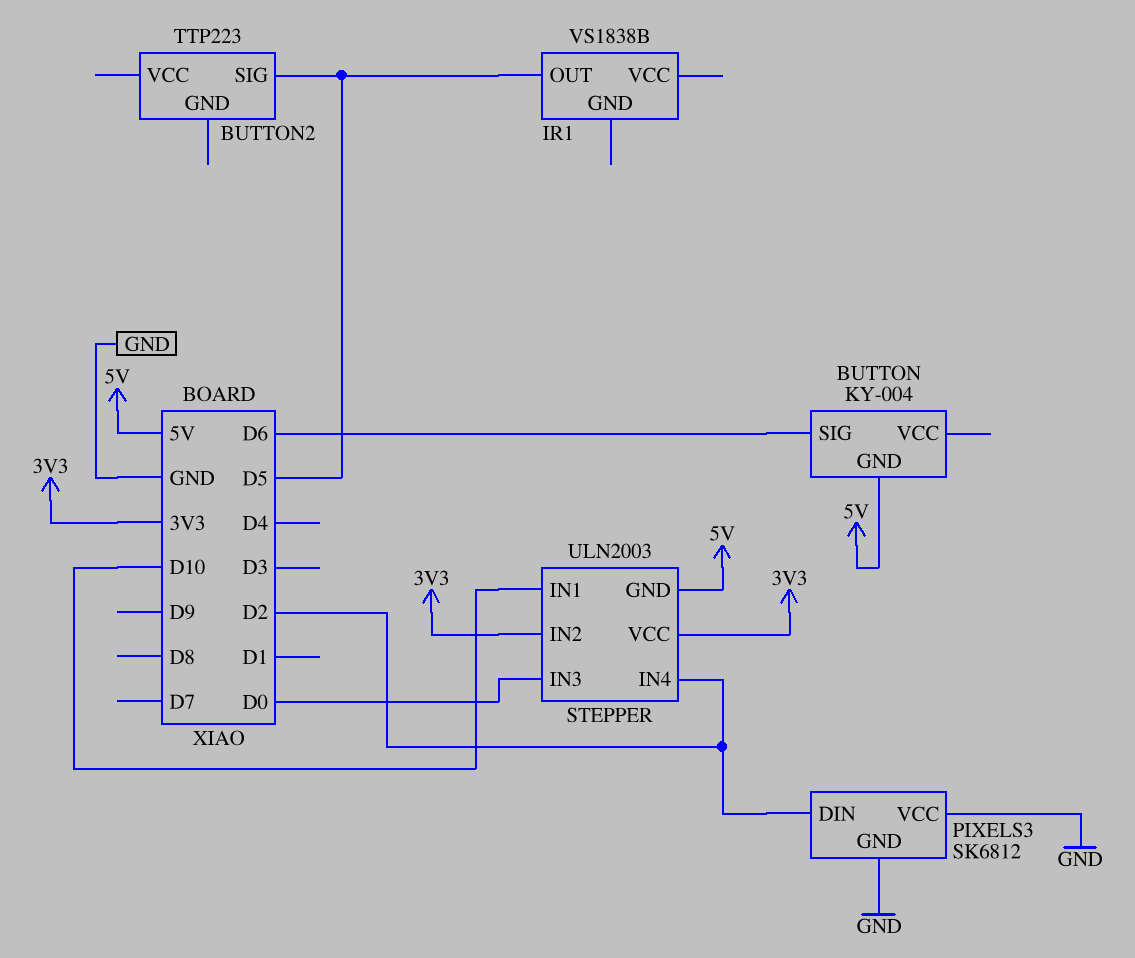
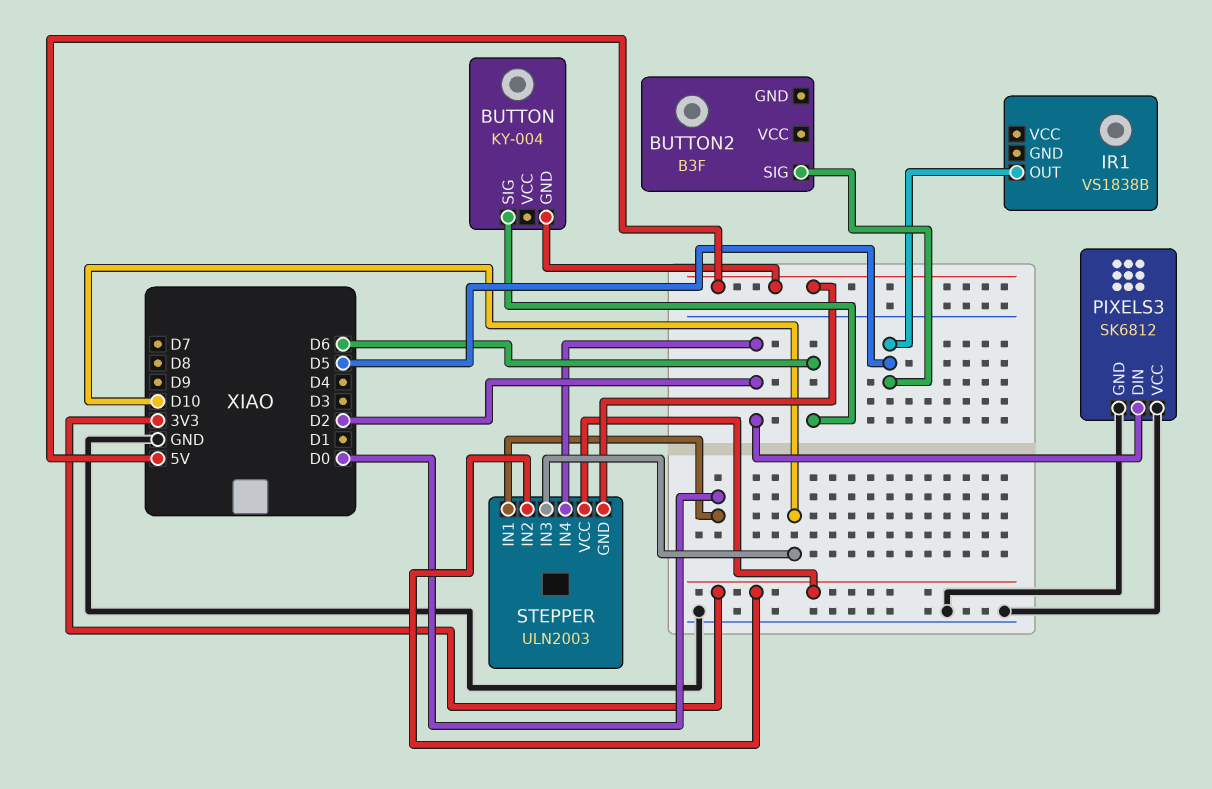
BUTTON2: TTP223 -> B3F
STEPPER pin IN1: D10 -> D0
STEPPER pin IN3: D0 -> D10

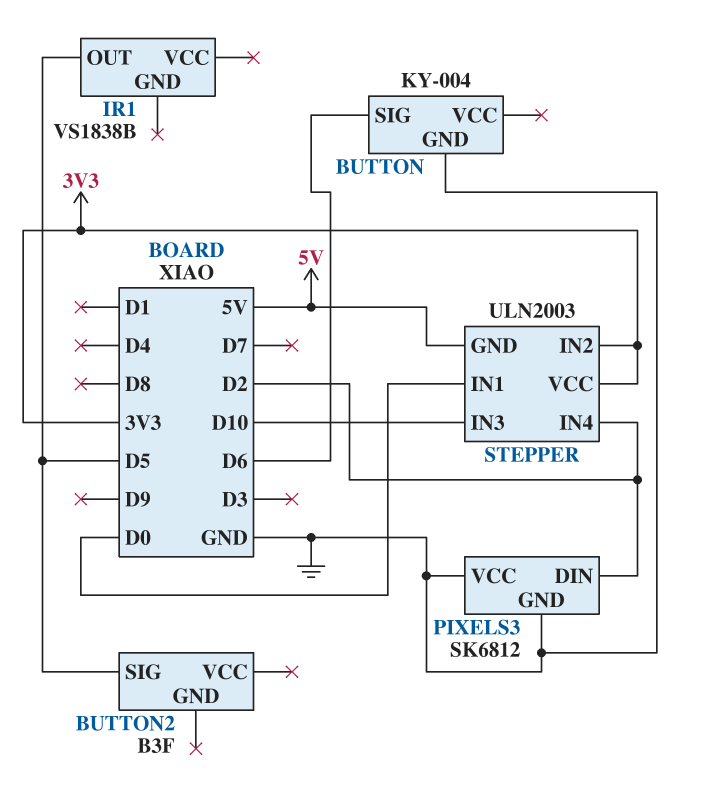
BUTTON pin GND: 5V -> GND

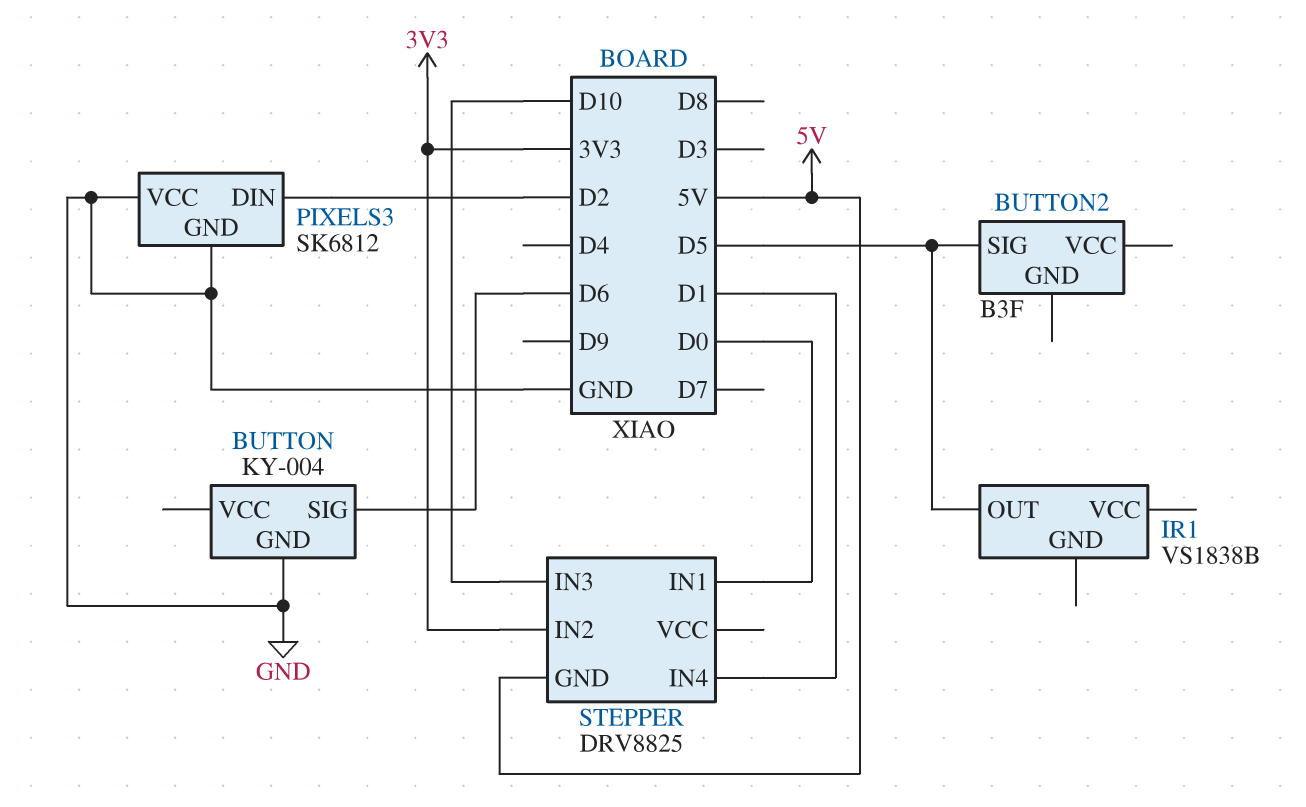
STEPPER: ULN2003 -> DRV8825
STEPPER pin IN4: D2 -> D1
STEPPER pin VCC: 3V3 -> none

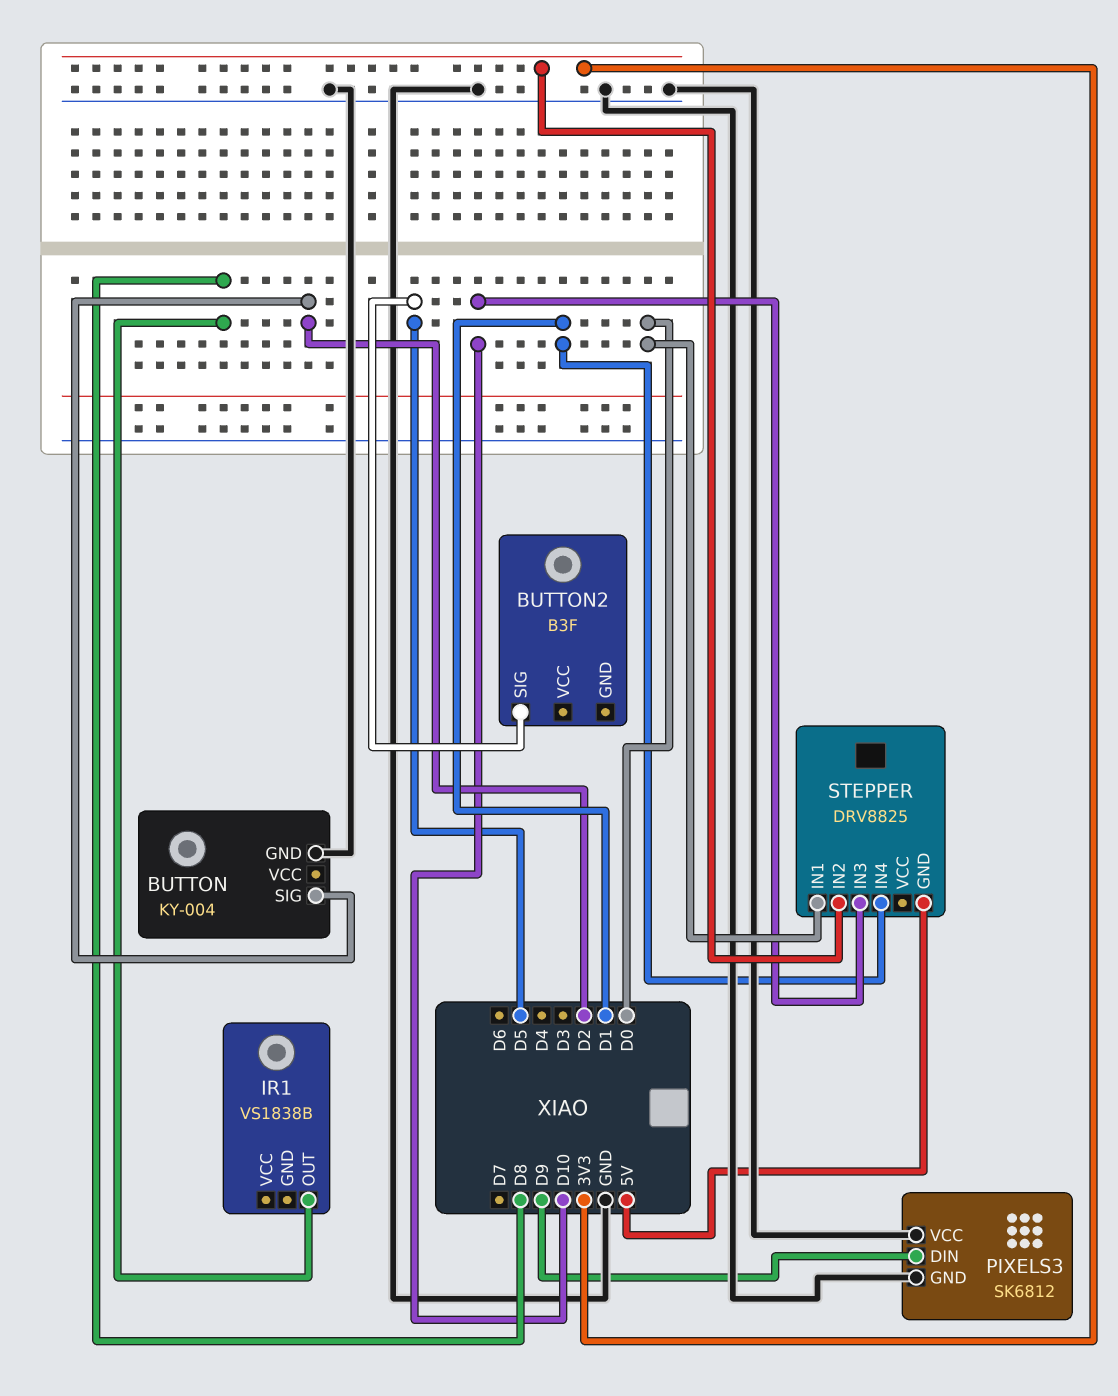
BUTTON pin SIG: D6 -> D2
IR1 pin OUT: D5 -> D8
PIXELS3 pin DIN: D2 -> D9

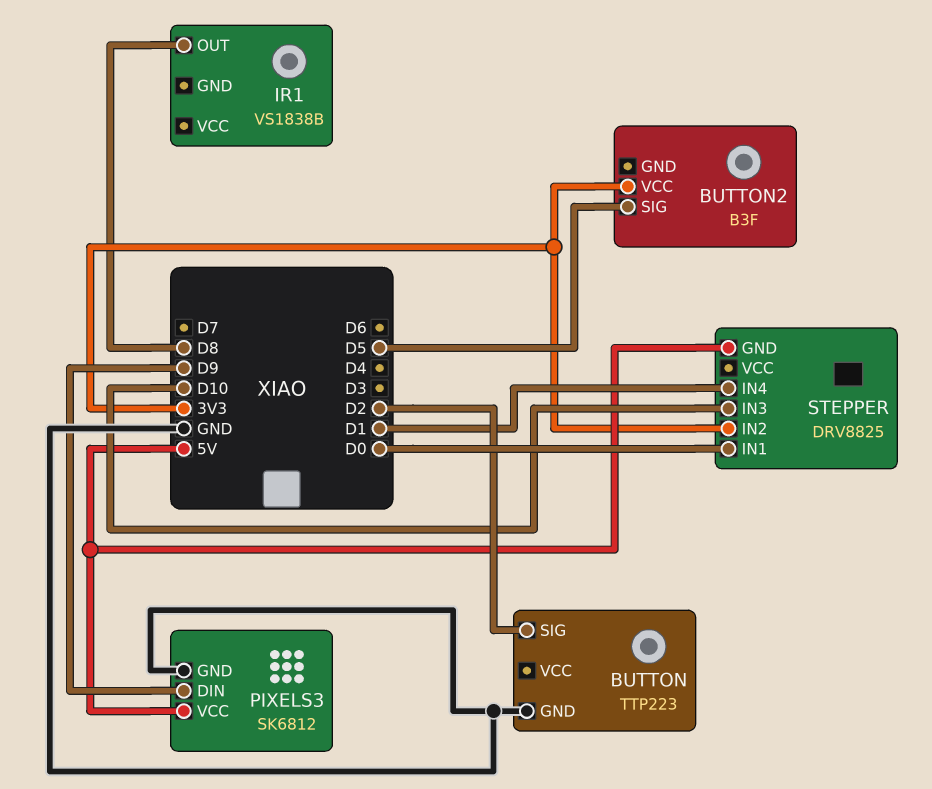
BUTTON: KY-004 -> TTP223
BUTTON2 pin VCC: none -> 3V3
PIXELS3 pin VCC: GND -> 5V

